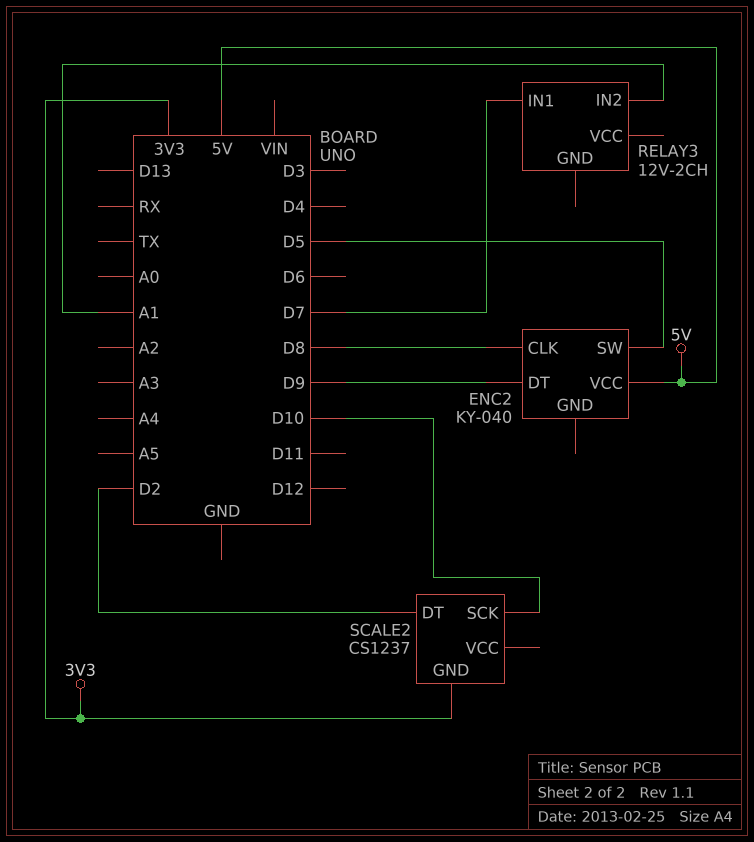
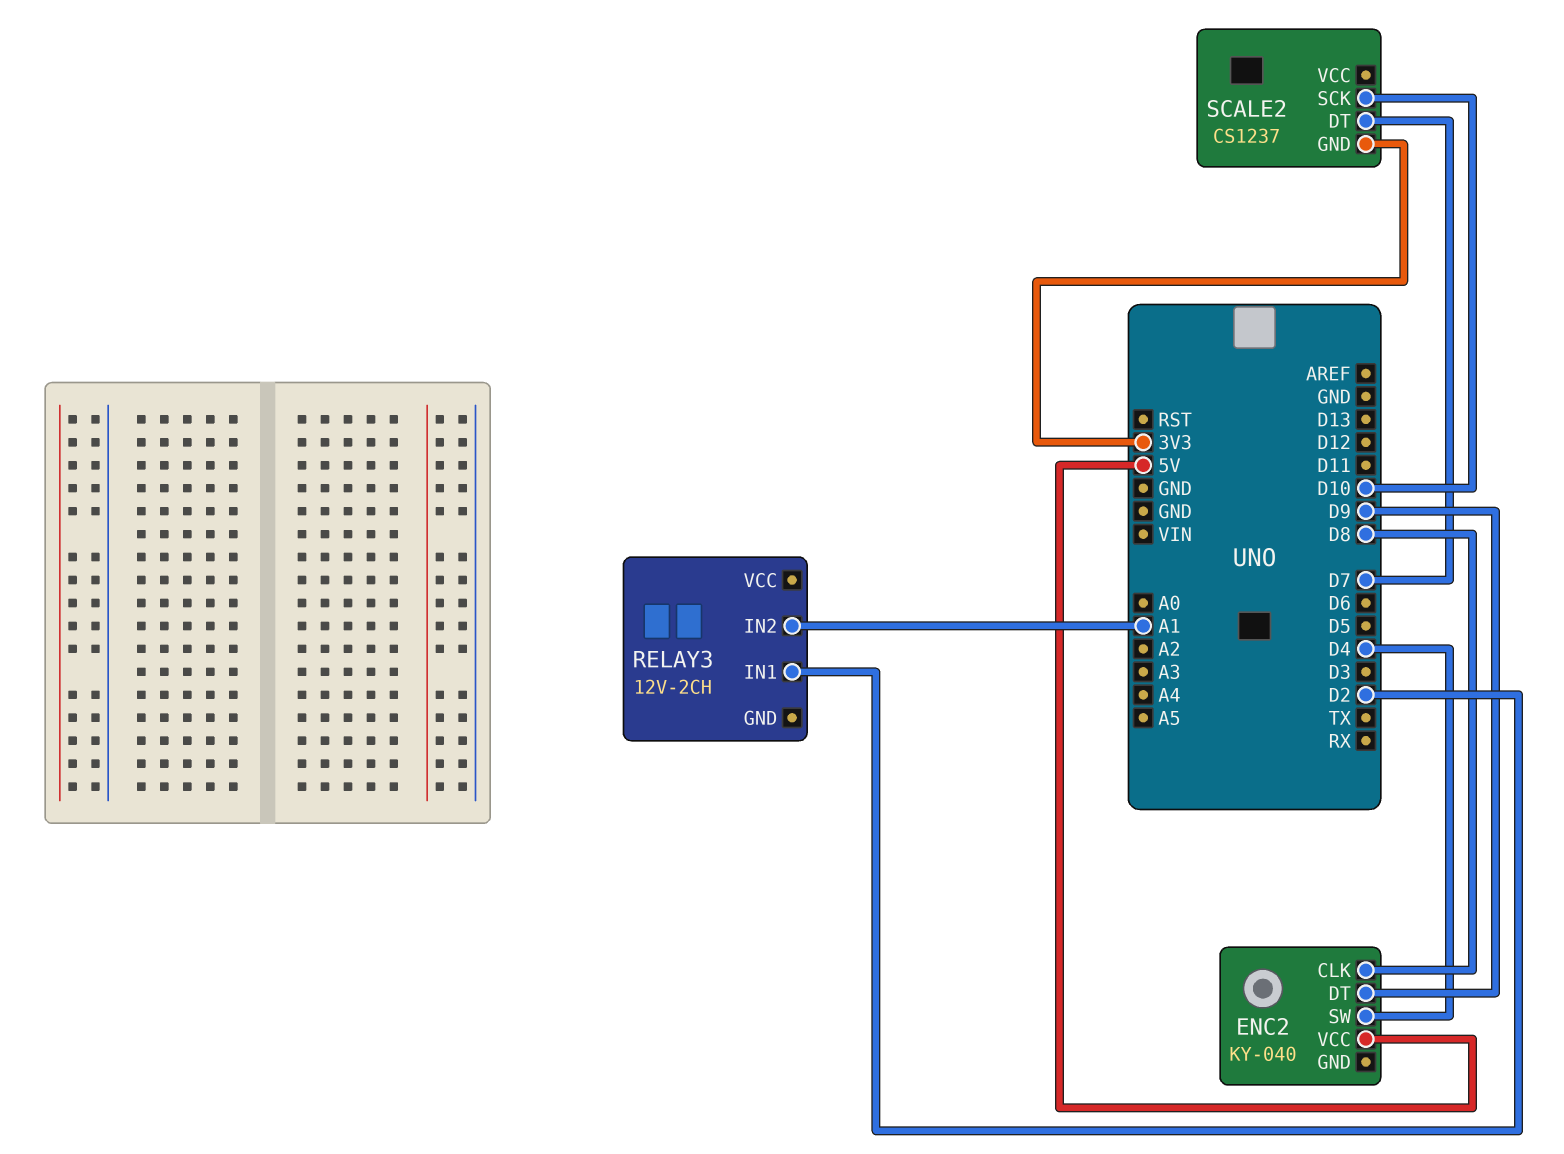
ENC2 pin SW: D5 -> D4
RELAY3 pin IN1: D7 -> D2
SCALE2 pin DT: D2 -> D7

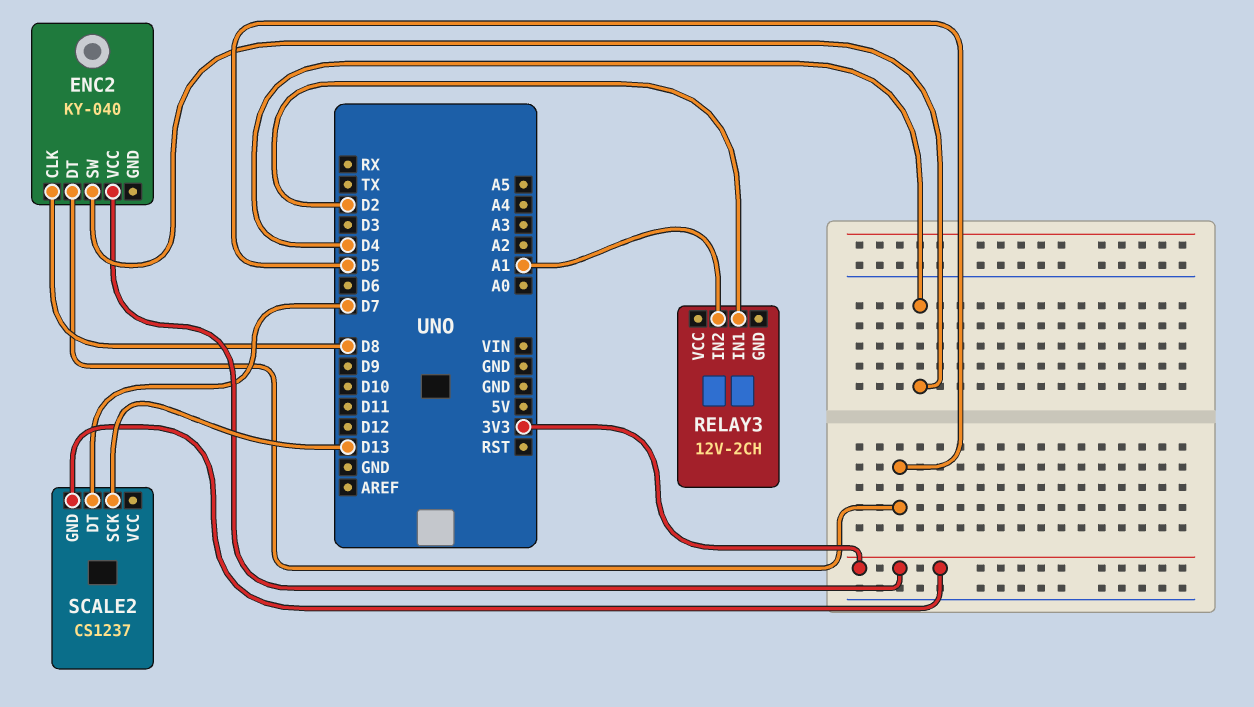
ENC2 pin DT: D9 -> D5
ENC2 pin VCC: 5V -> 3V3
SCALE2 pin SCK: D10 -> D13

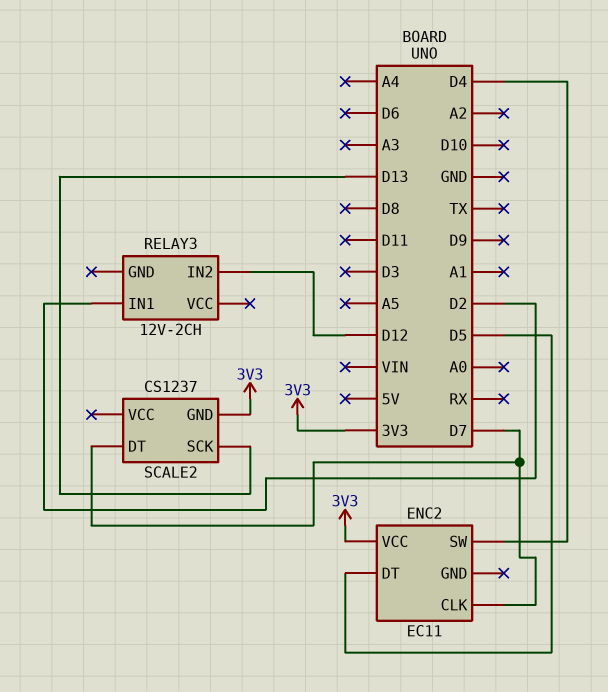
ENC2: KY-040 -> EC11
ENC2 pin CLK: D8 -> D7
RELAY3 pin IN2: A1 -> D12

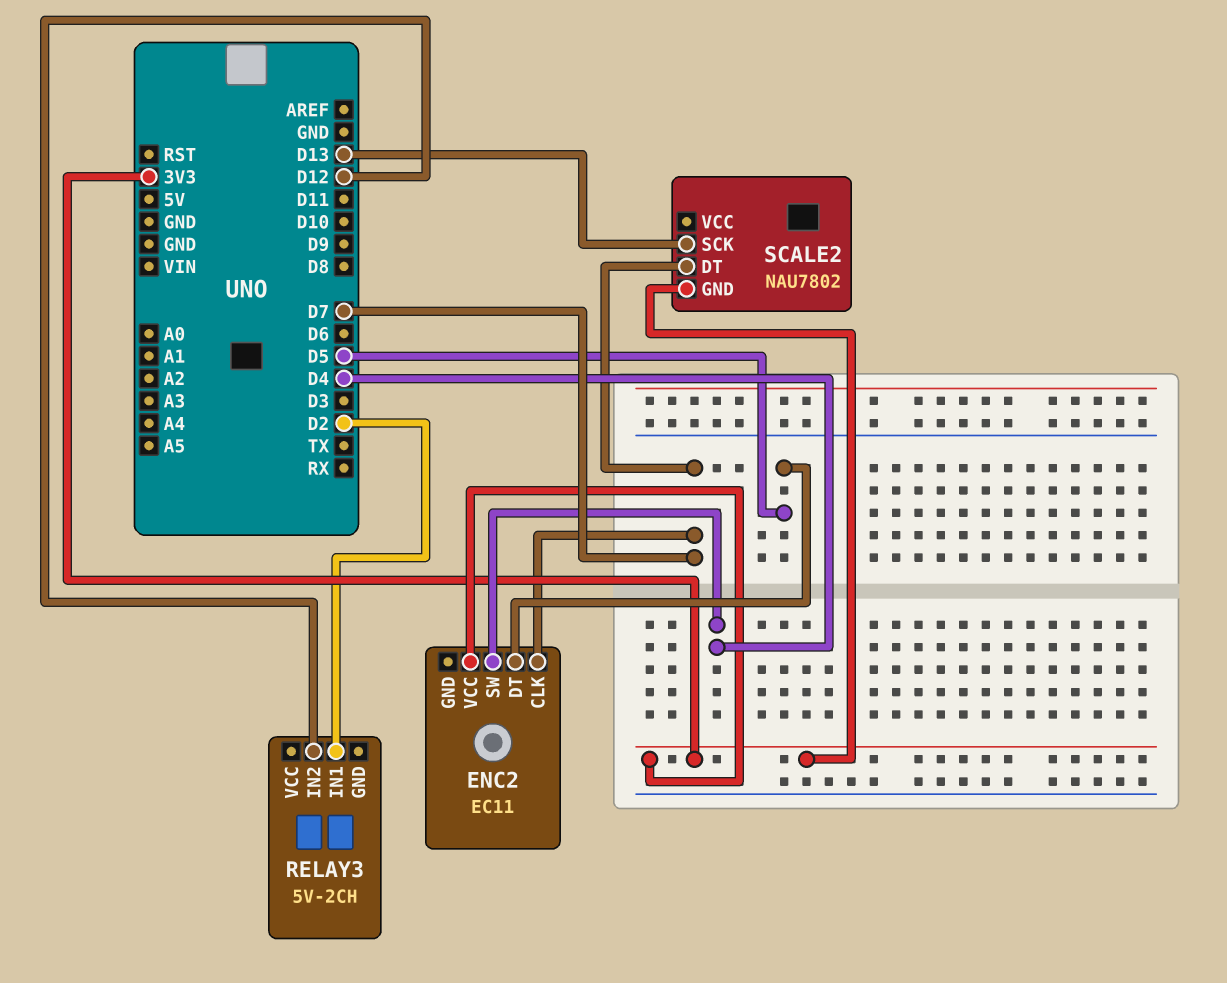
RELAY3: 12V-2CH -> 5V-2CH
SCALE2: CS1237 -> NAU7802

